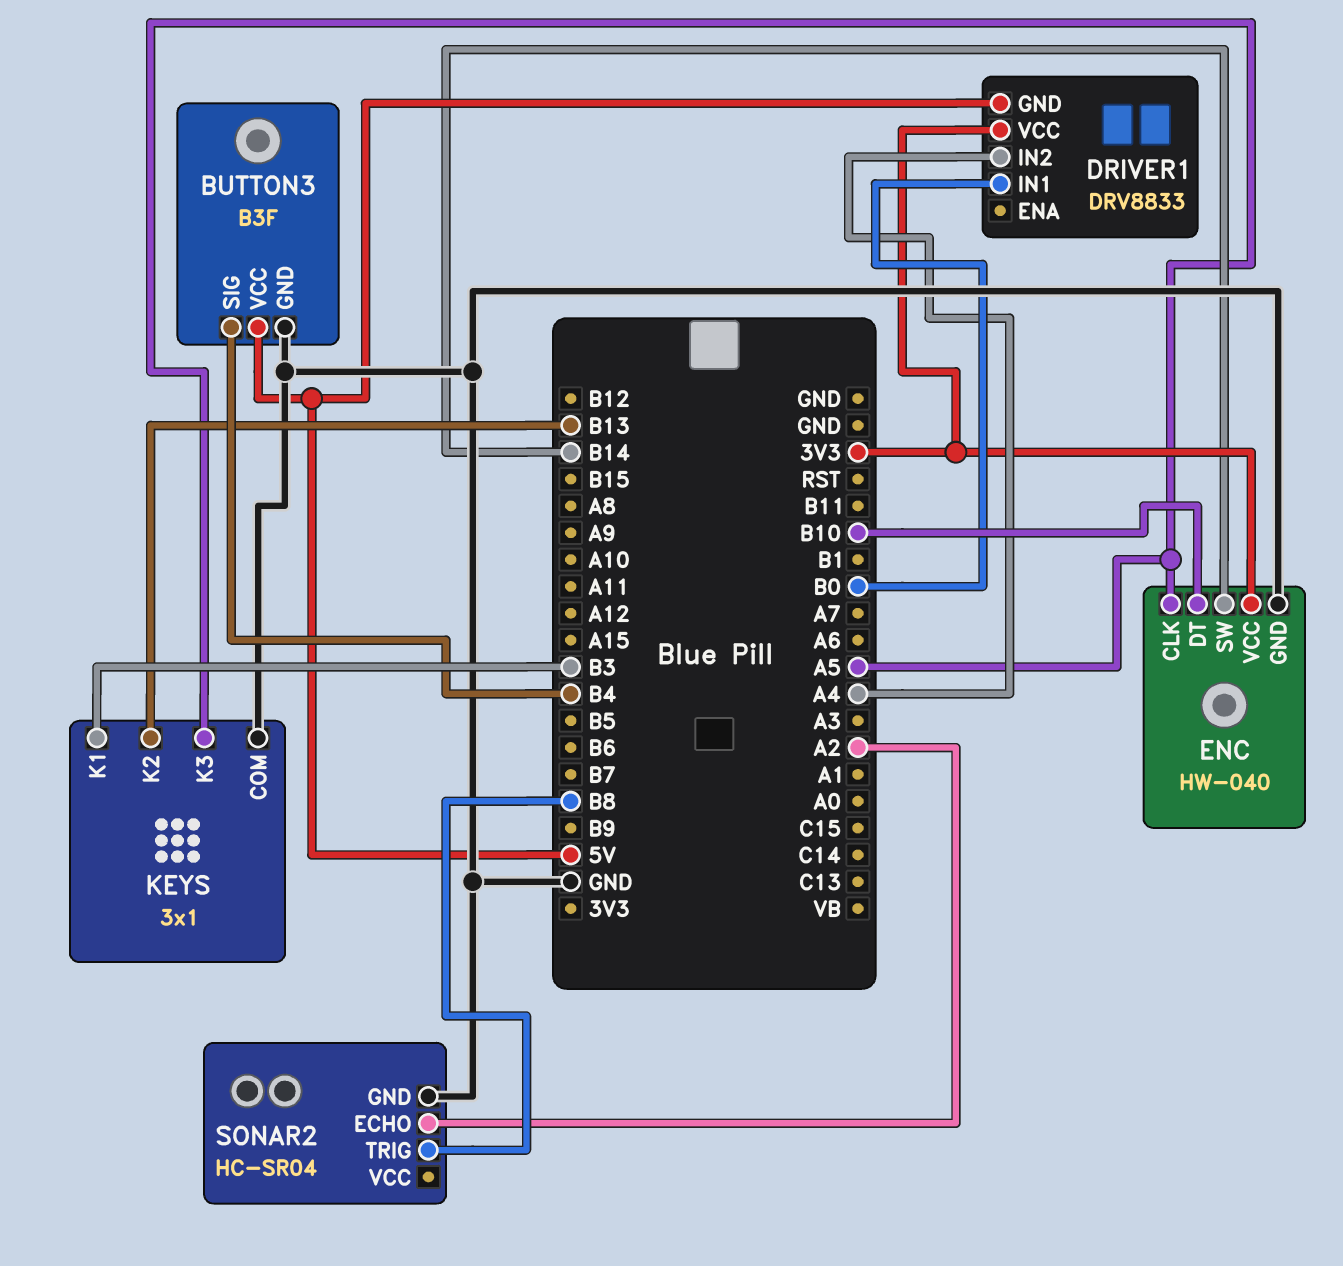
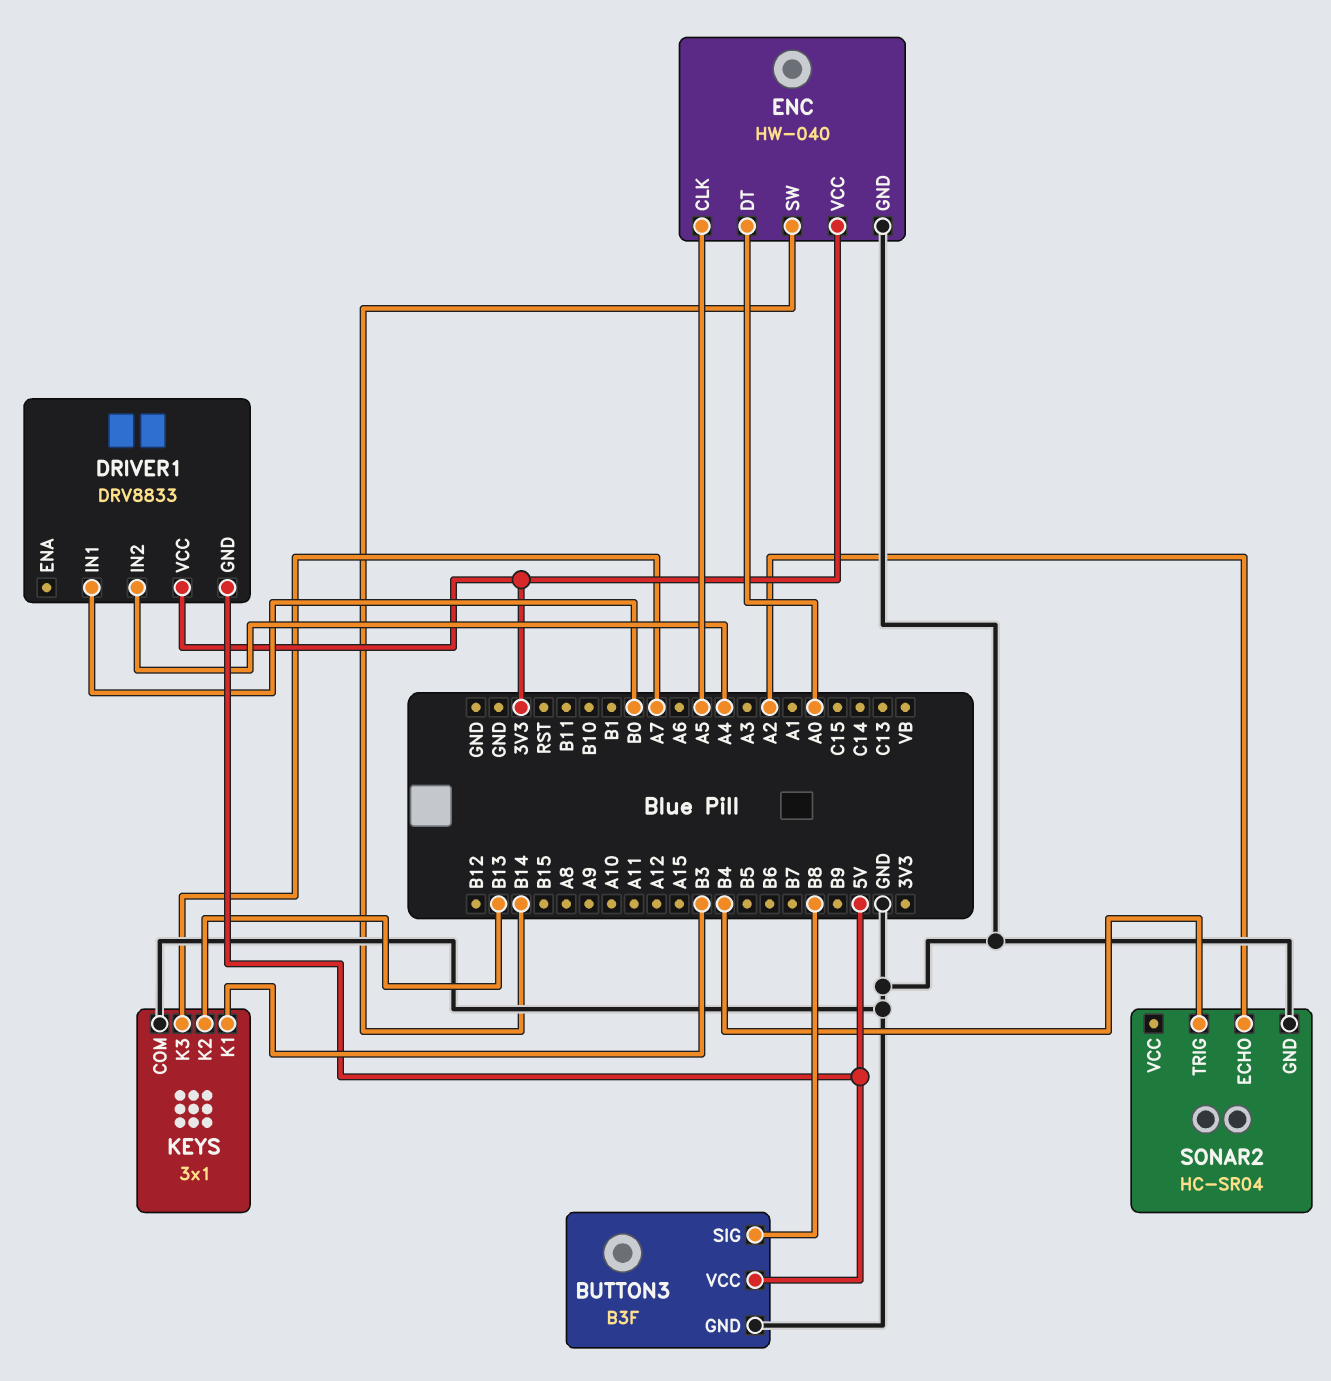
BUTTON3 pin SIG: B4 -> B8
ENC pin DT: B10 -> A0
KEYS pin K3: A5 -> A7
SONAR2 pin TRIG: B8 -> B4

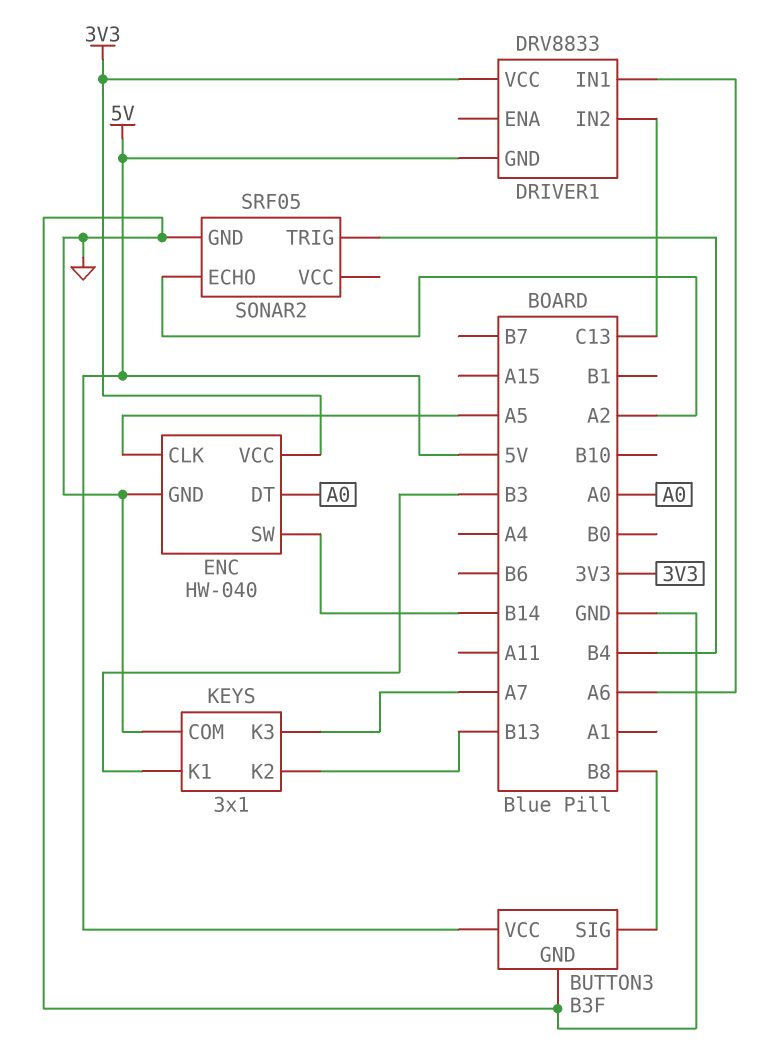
DRIVER1 pin IN1: B0 -> A6
DRIVER1 pin IN2: A4 -> C13
SONAR2: HC-SR04 -> SRF05

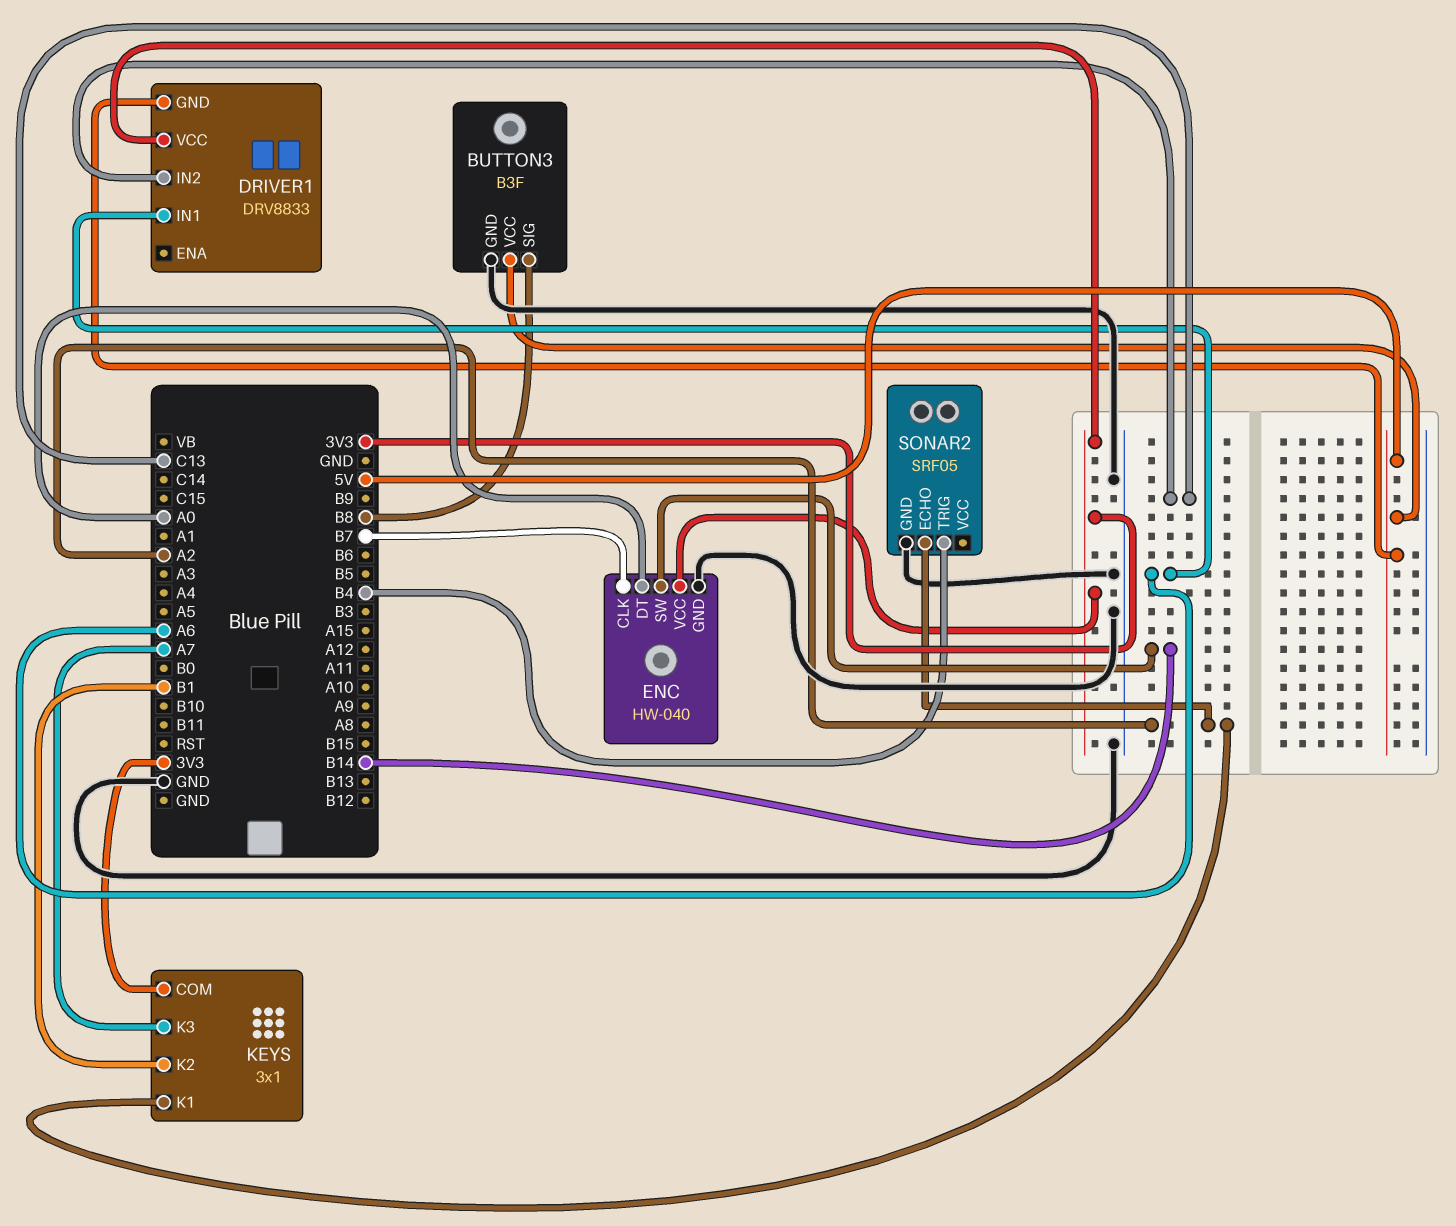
ENC pin CLK: A5 -> B7
KEYS pin COM: GND -> 3V3
KEYS pin K1: B3 -> A2
KEYS pin K2: B13 -> B1

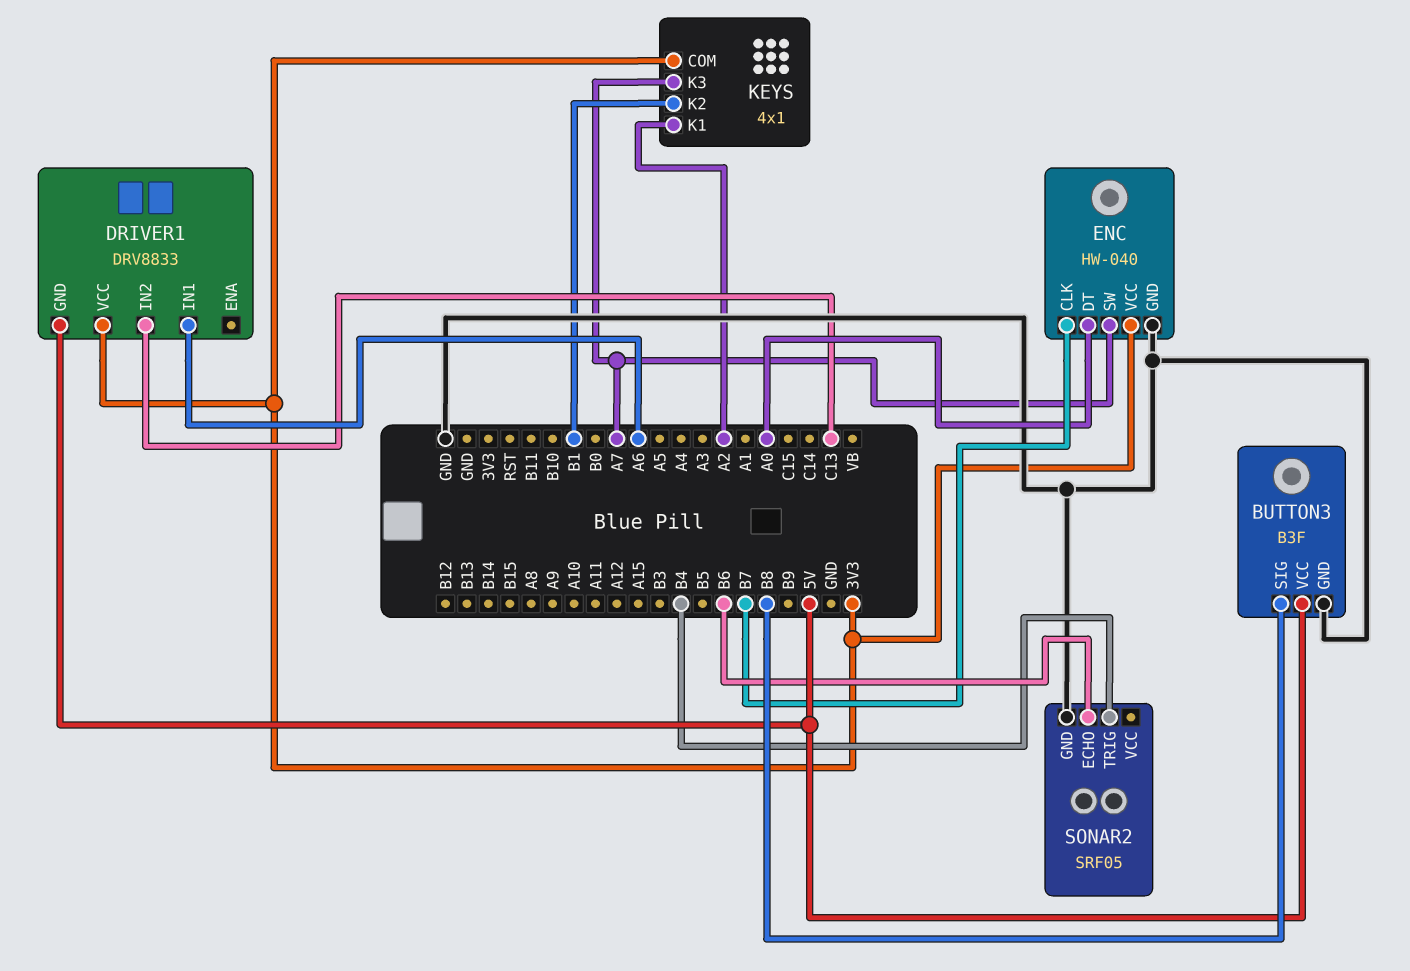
ENC pin SW: B14 -> A7
KEYS: 3x1 -> 4x1
SONAR2 pin ECHO: A2 -> B6

